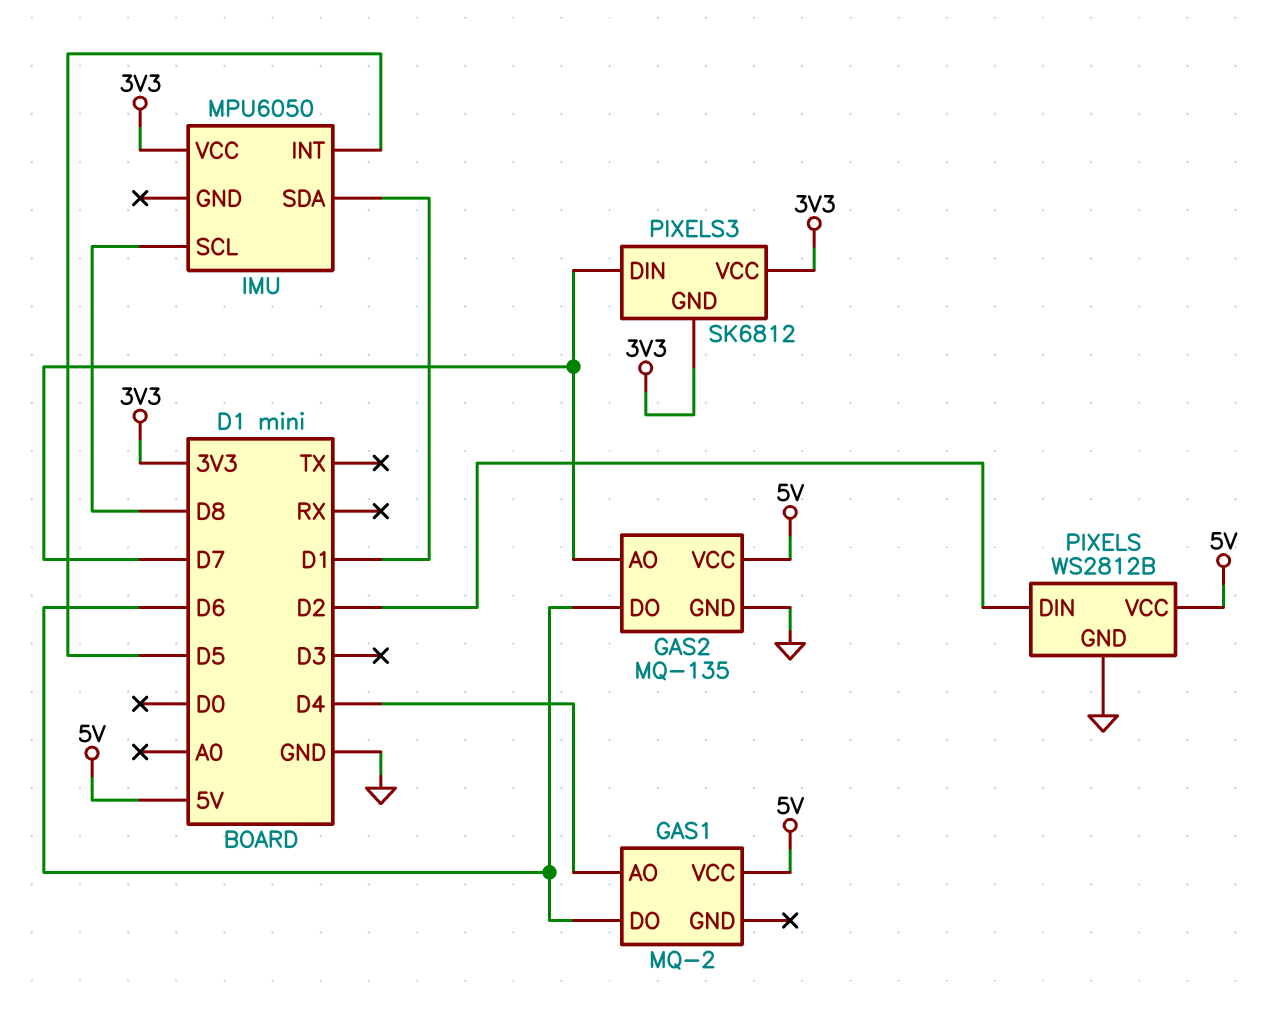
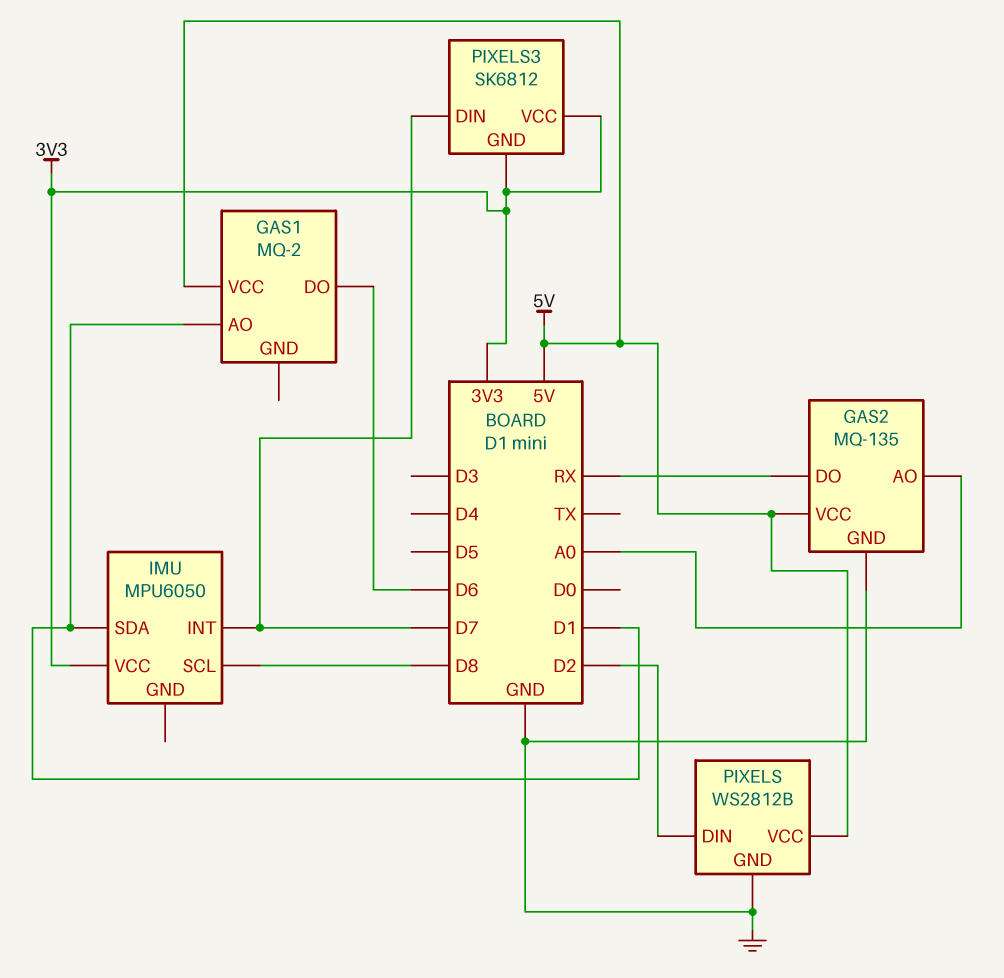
GAS1 pin AO: D4 -> D1
GAS2 pin AO: D7 -> A0
GAS2 pin DO: D6 -> RX
IMU pin INT: D5 -> D7

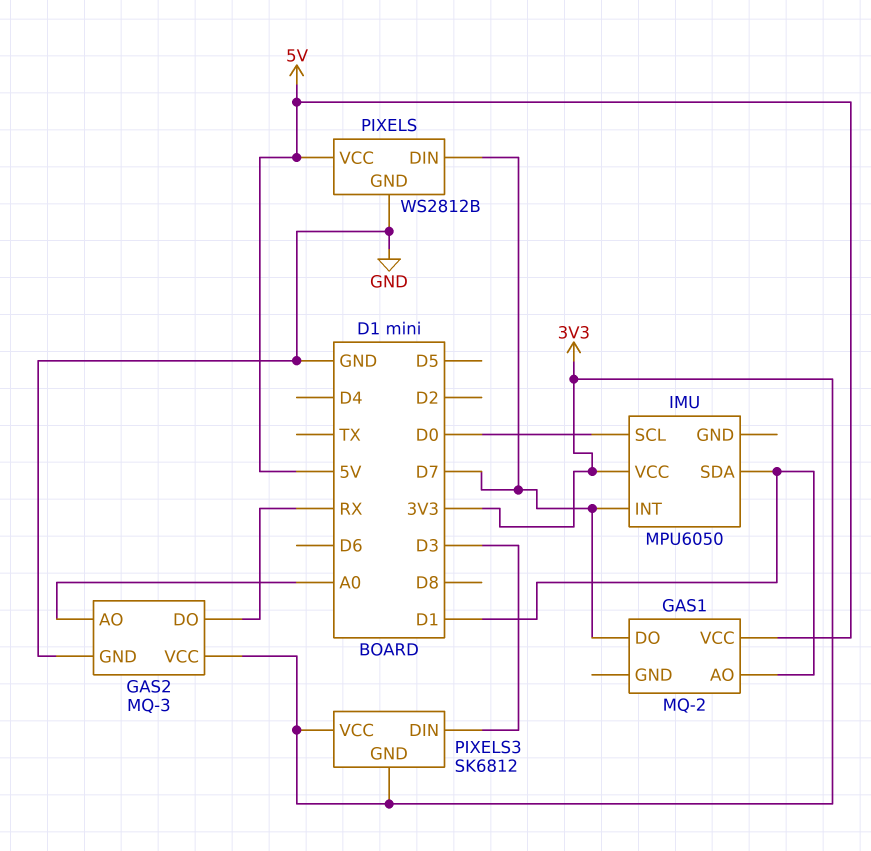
GAS1 pin DO: D6 -> D7
GAS2: MQ-135 -> MQ-3
GAS2 pin VCC: 5V -> 3V3
IMU pin SCL: D8 -> D0
PIXELS pin DIN: D2 -> D7
PIXELS3 pin DIN: D7 -> D3

